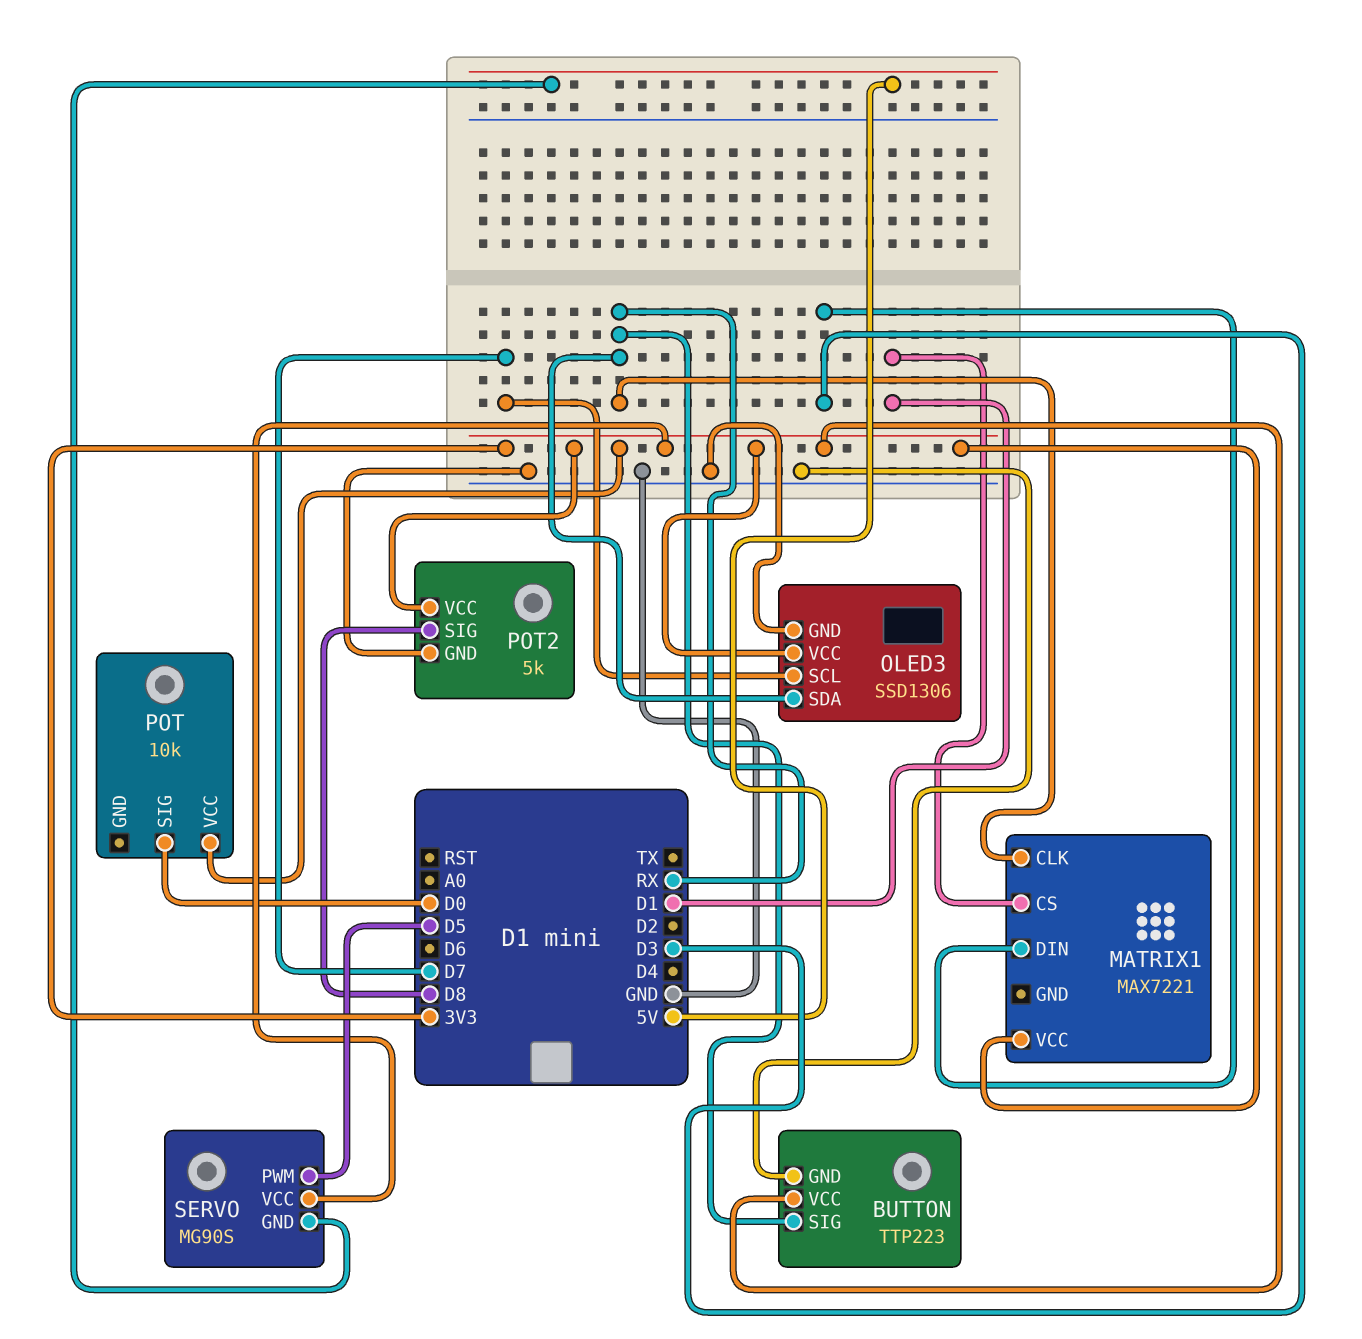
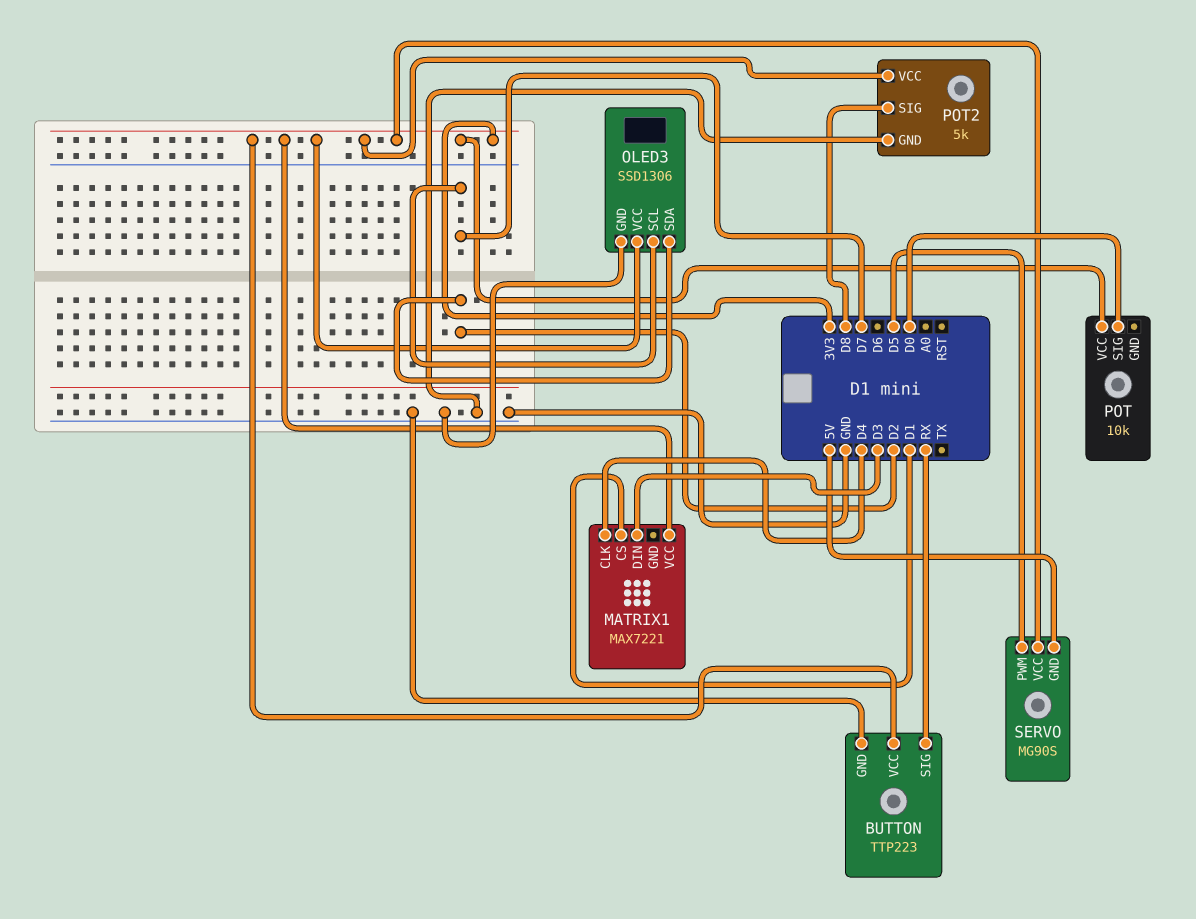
MATRIX1 pin CLK: RX -> D4
OLED3 pin SDA: RX -> D2

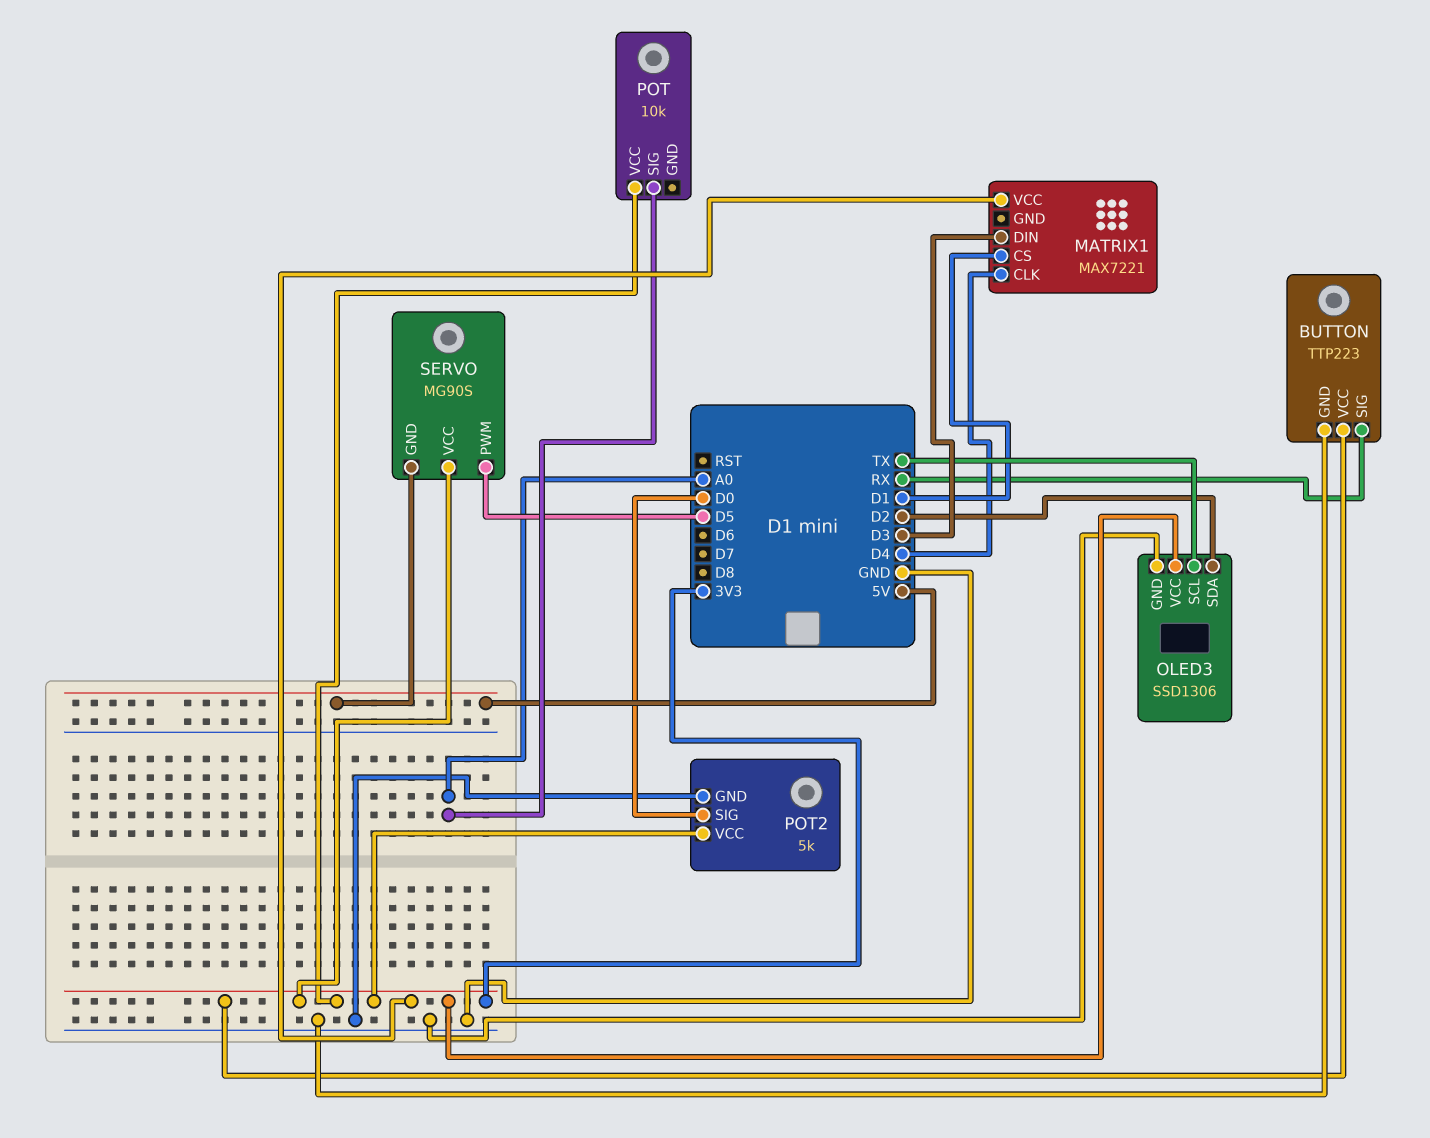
OLED3 pin SCL: D7 -> TX
POT pin SIG: D0 -> A0
POT2 pin SIG: D8 -> D0

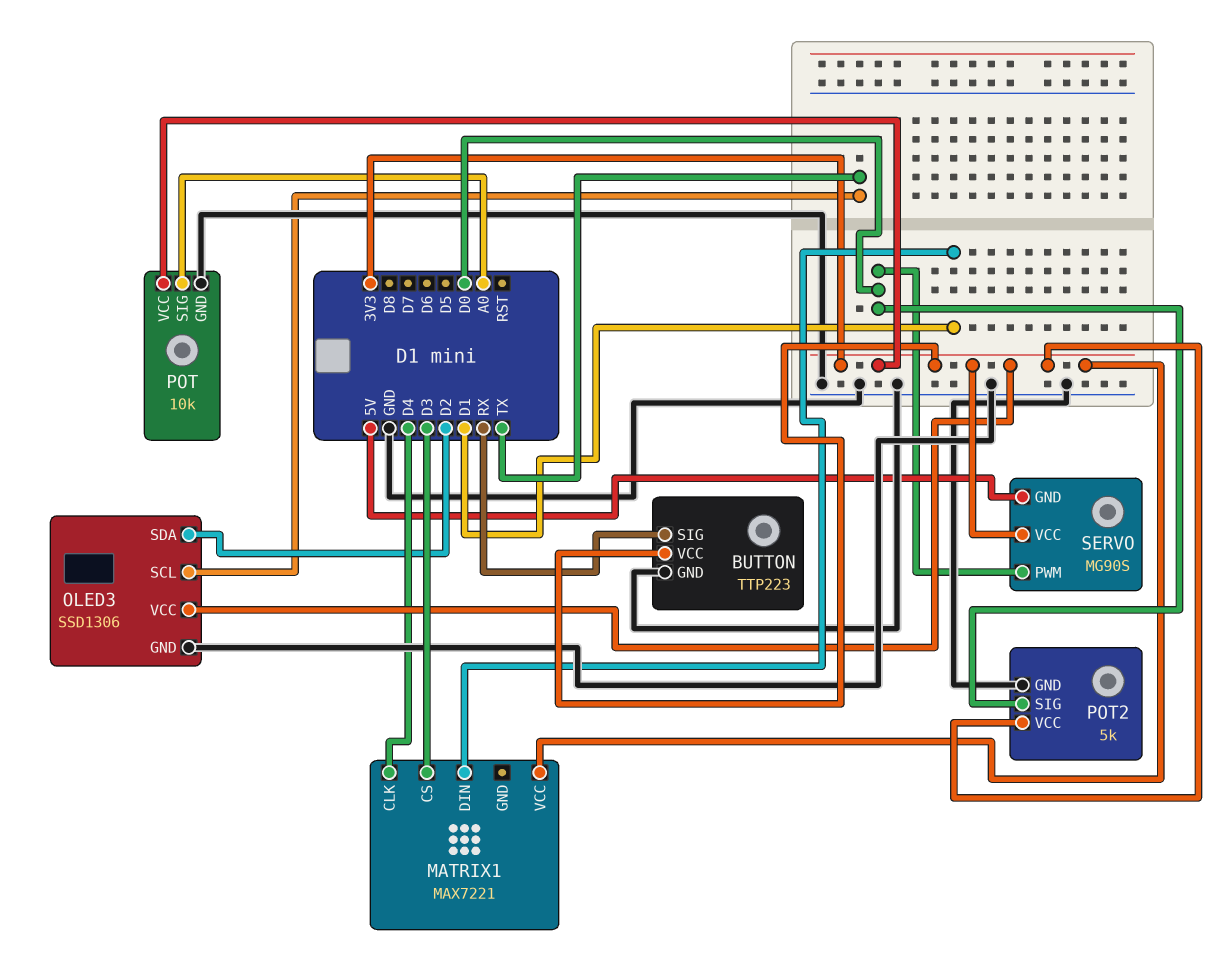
MATRIX1 pin CS: D1 -> D3
MATRIX1 pin DIN: D3 -> D1
POT pin GND: none -> GND
SERVO pin PWM: D5 -> D0

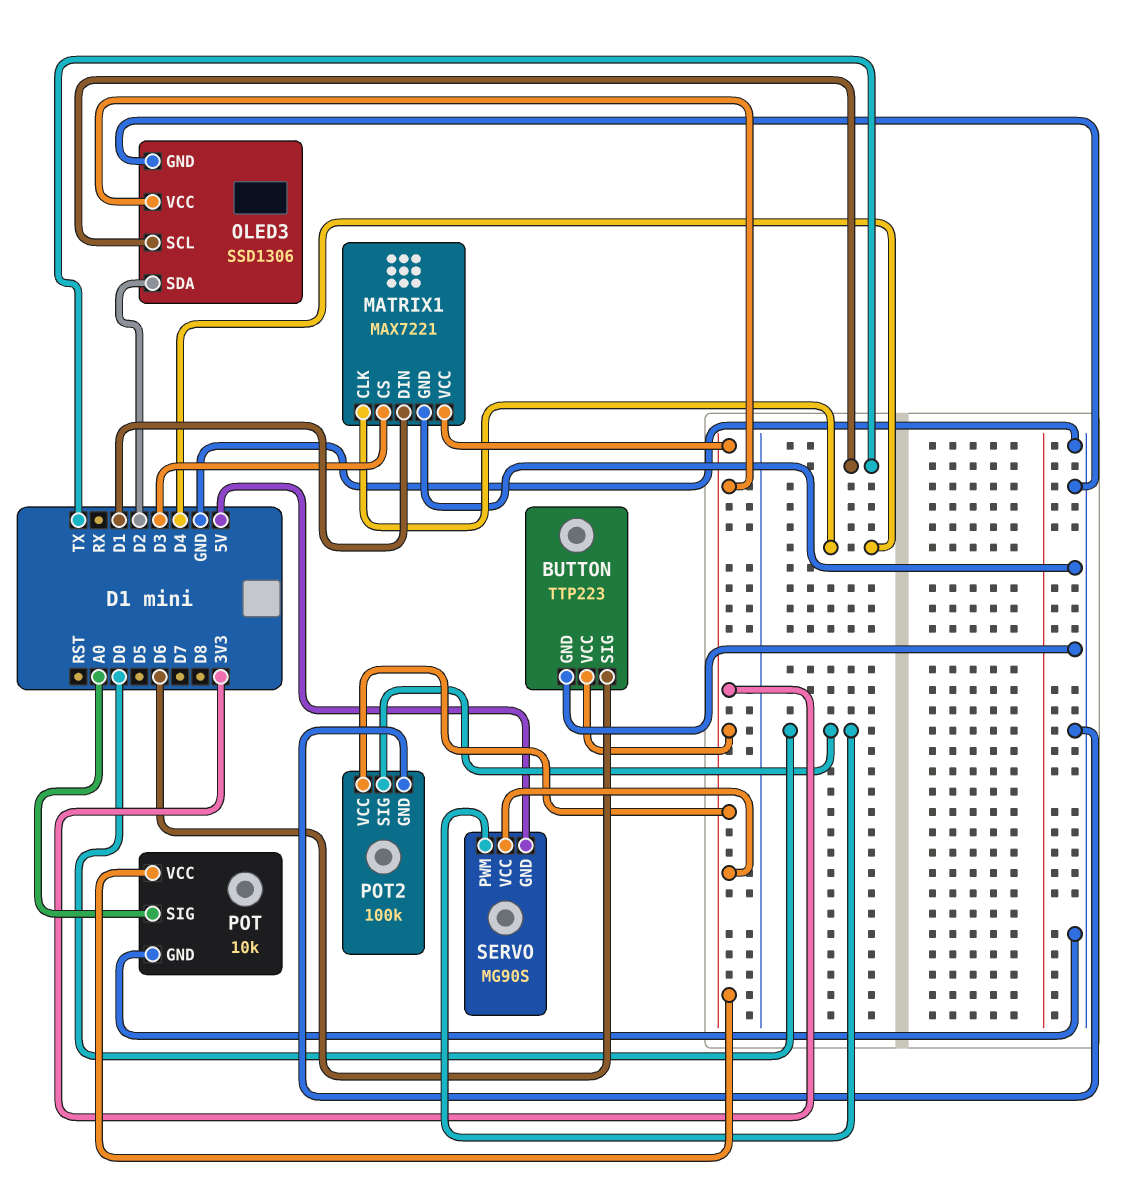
BUTTON pin SIG: RX -> D6
MATRIX1 pin GND: none -> GND
POT2: 5k -> 100k

